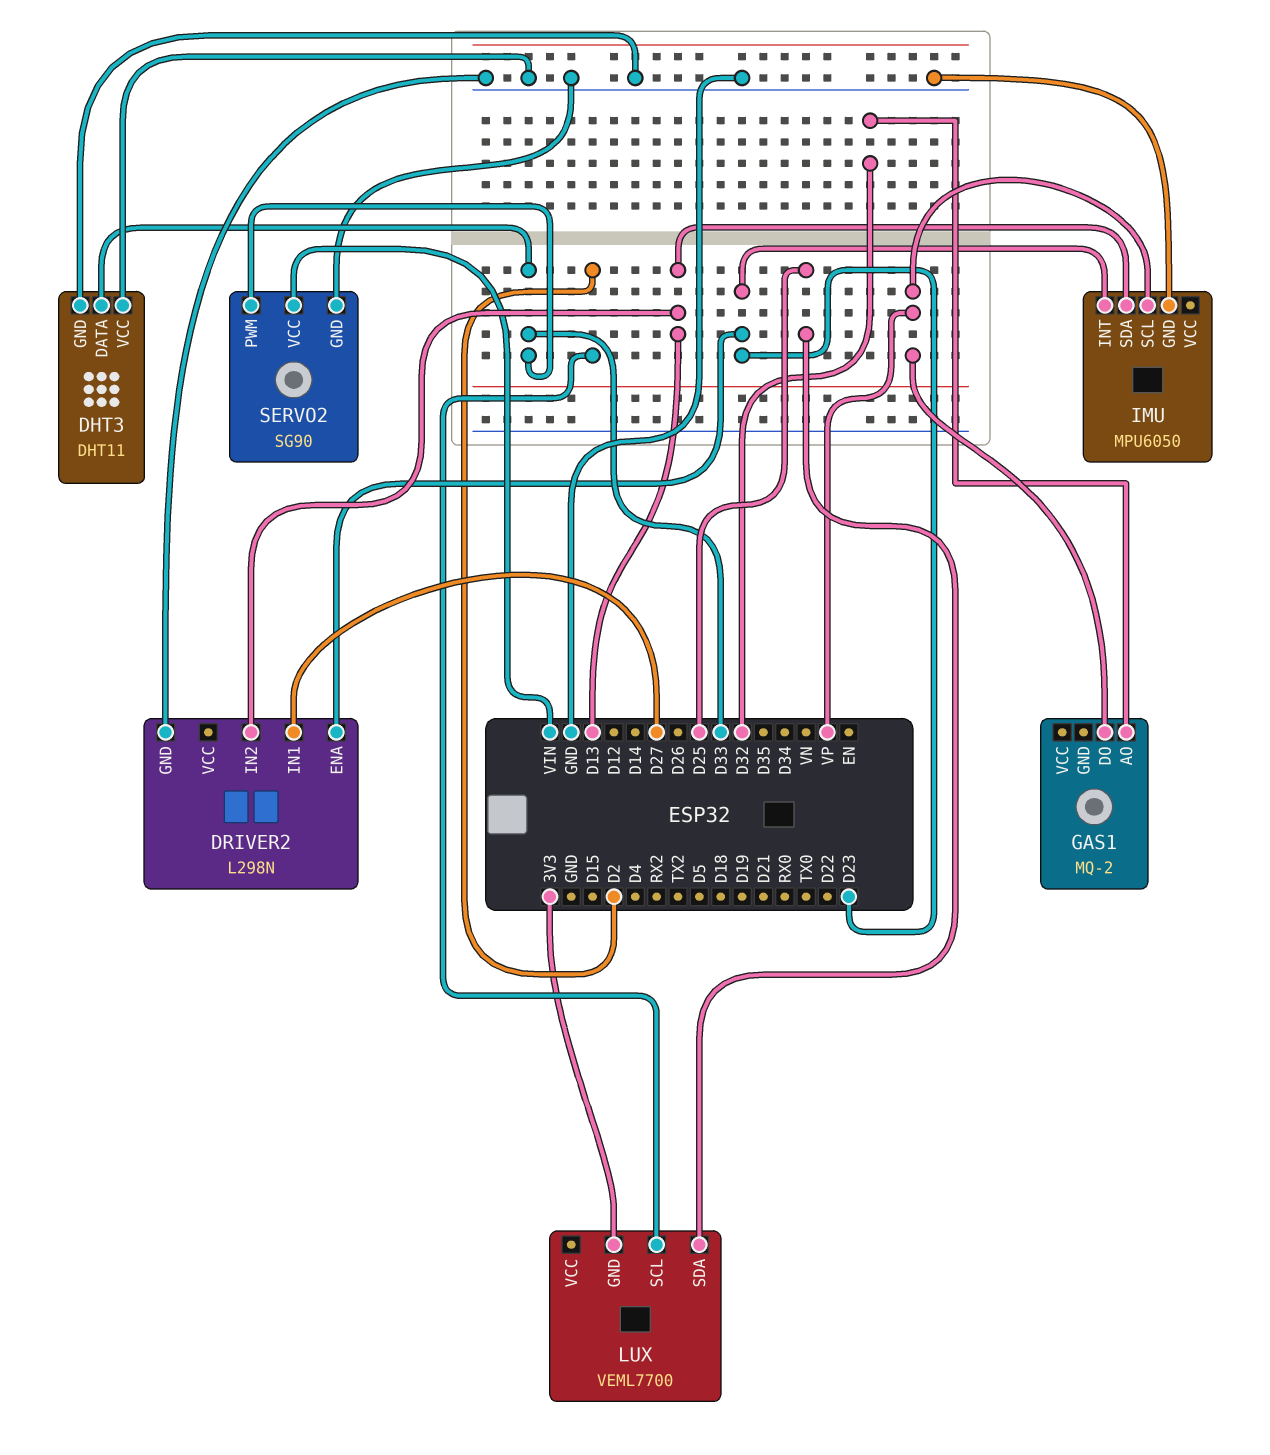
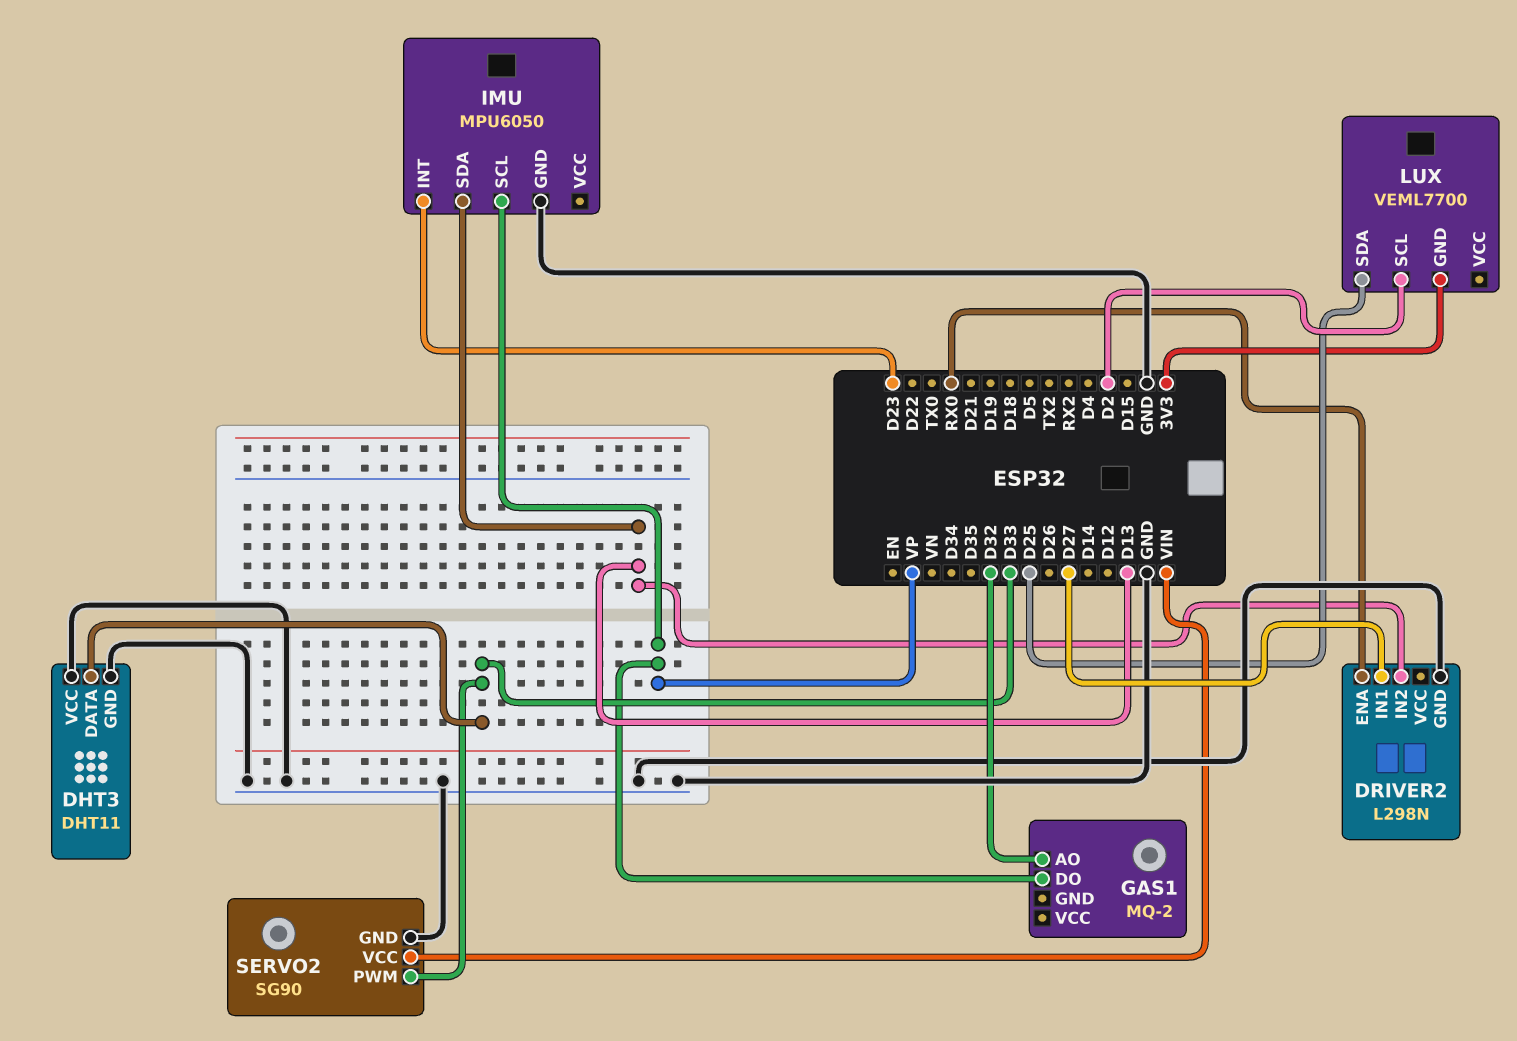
DRIVER2 pin ENA: D23 -> RX0

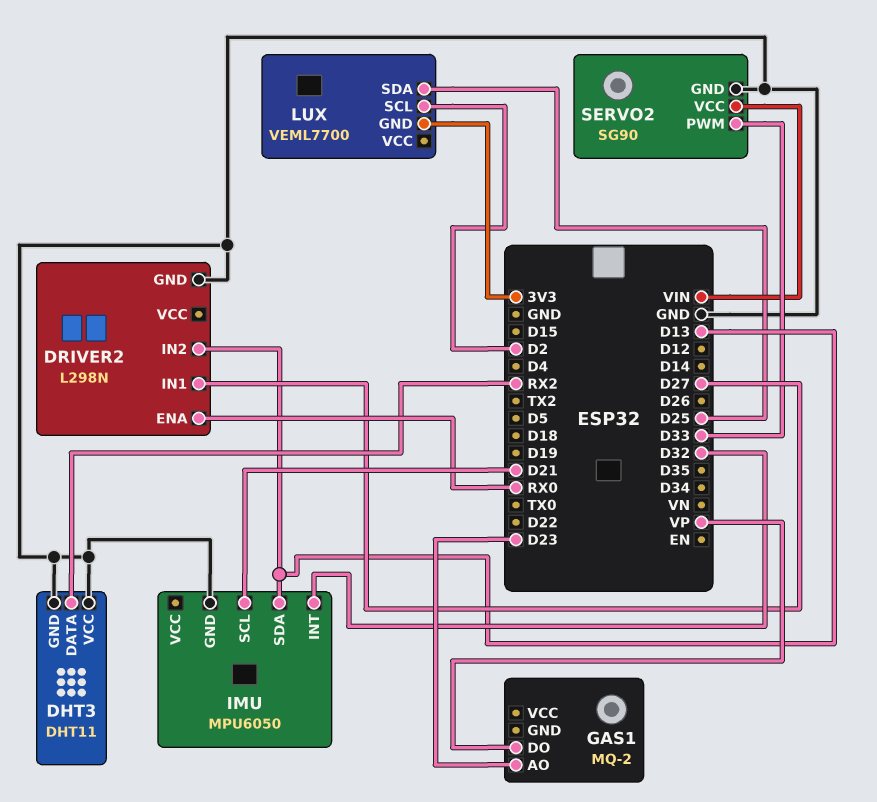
DHT3 pin DATA: D33 -> RX2
GAS1 pin AO: D32 -> D23
IMU pin INT: D23 -> D32
IMU pin SCL: VP -> D21

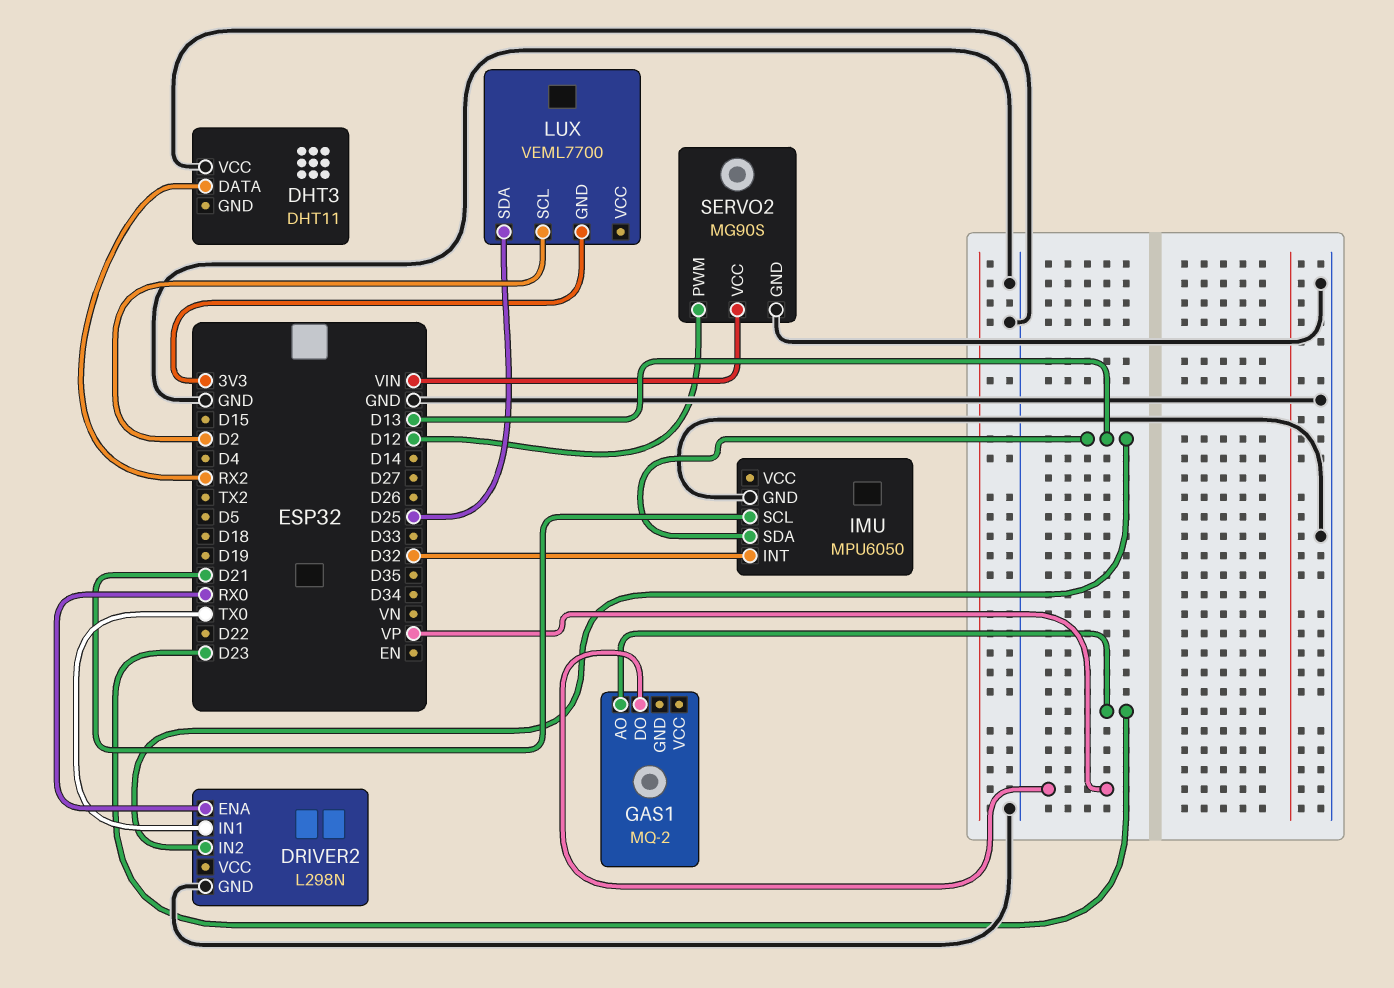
DHT3 pin GND: GND -> none
DRIVER2 pin IN1: D27 -> TX0
SERVO2: SG90 -> MG90S
SERVO2 pin PWM: D33 -> D12

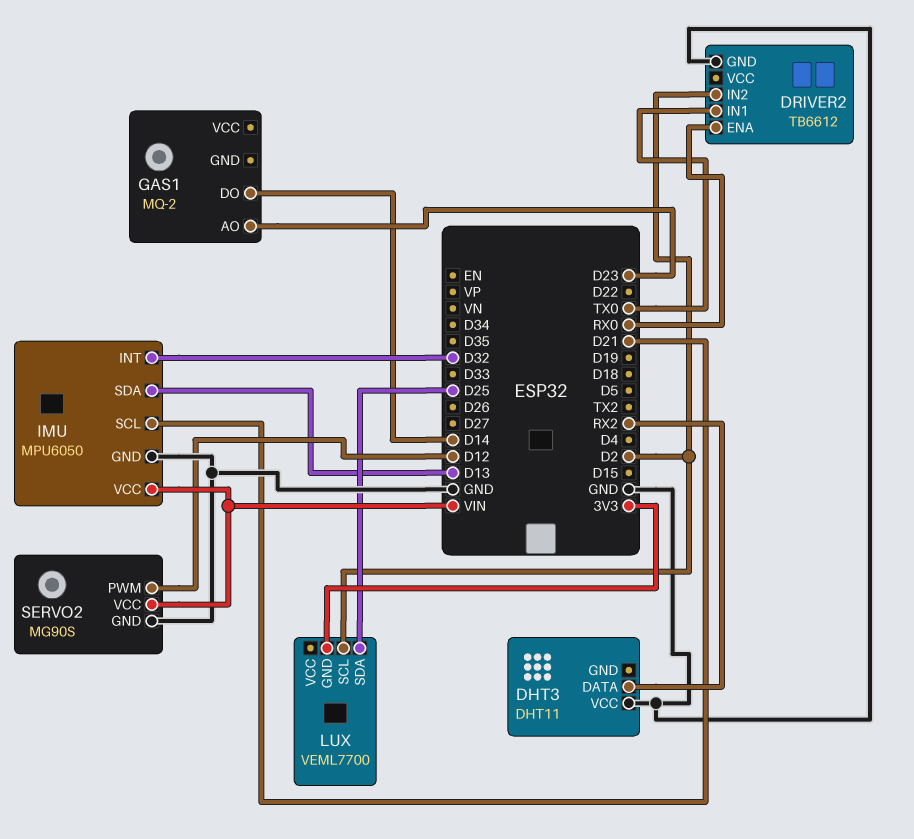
DRIVER2: L298N -> TB6612
DRIVER2 pin IN2: D13 -> D2
GAS1 pin DO: VP -> D14
IMU pin VCC: none -> VIN

